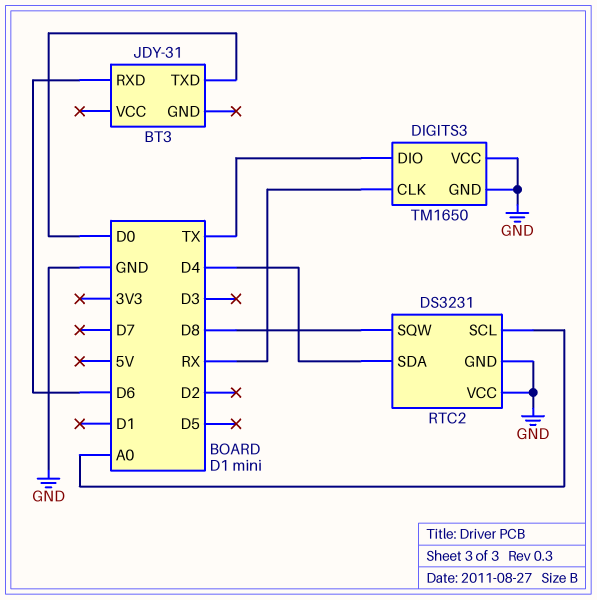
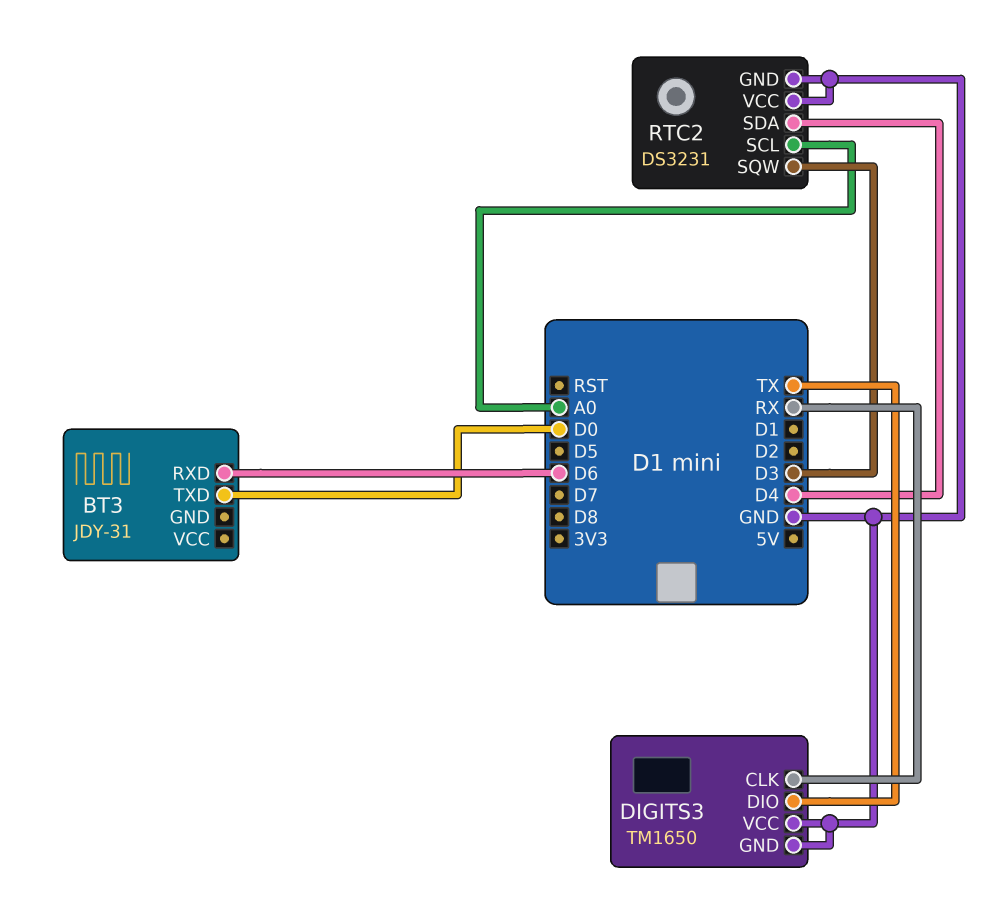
RTC2 pin SQW: D8 -> D3

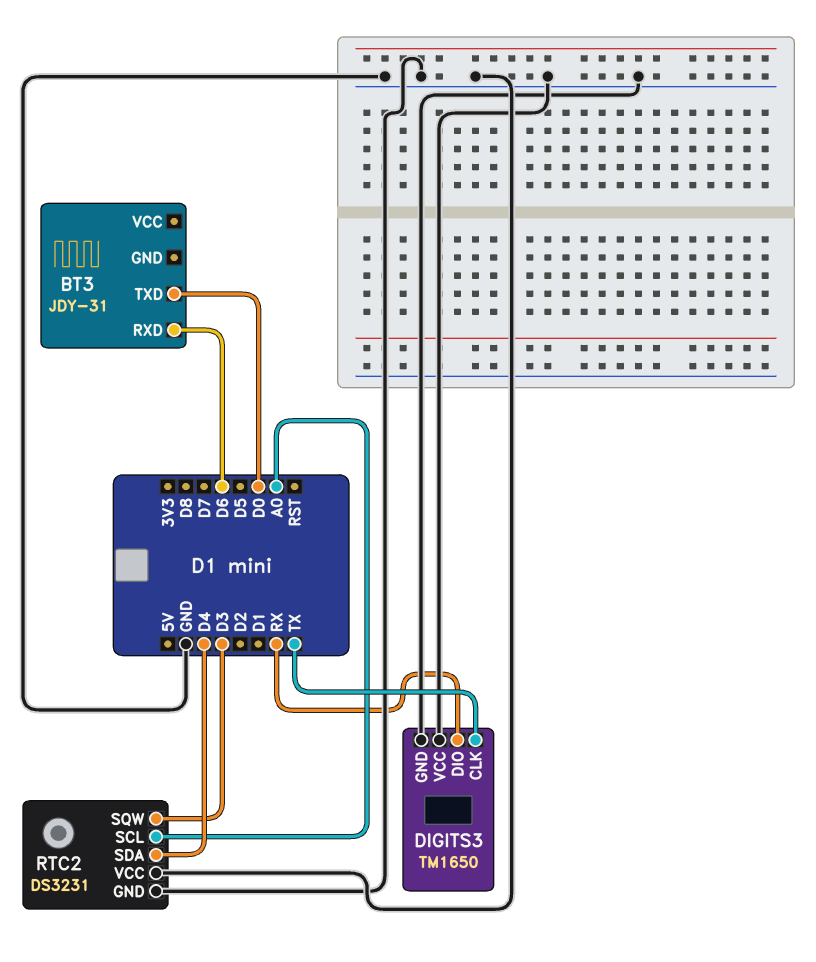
DIGITS3 pin CLK: RX -> TX
DIGITS3 pin DIO: TX -> RX

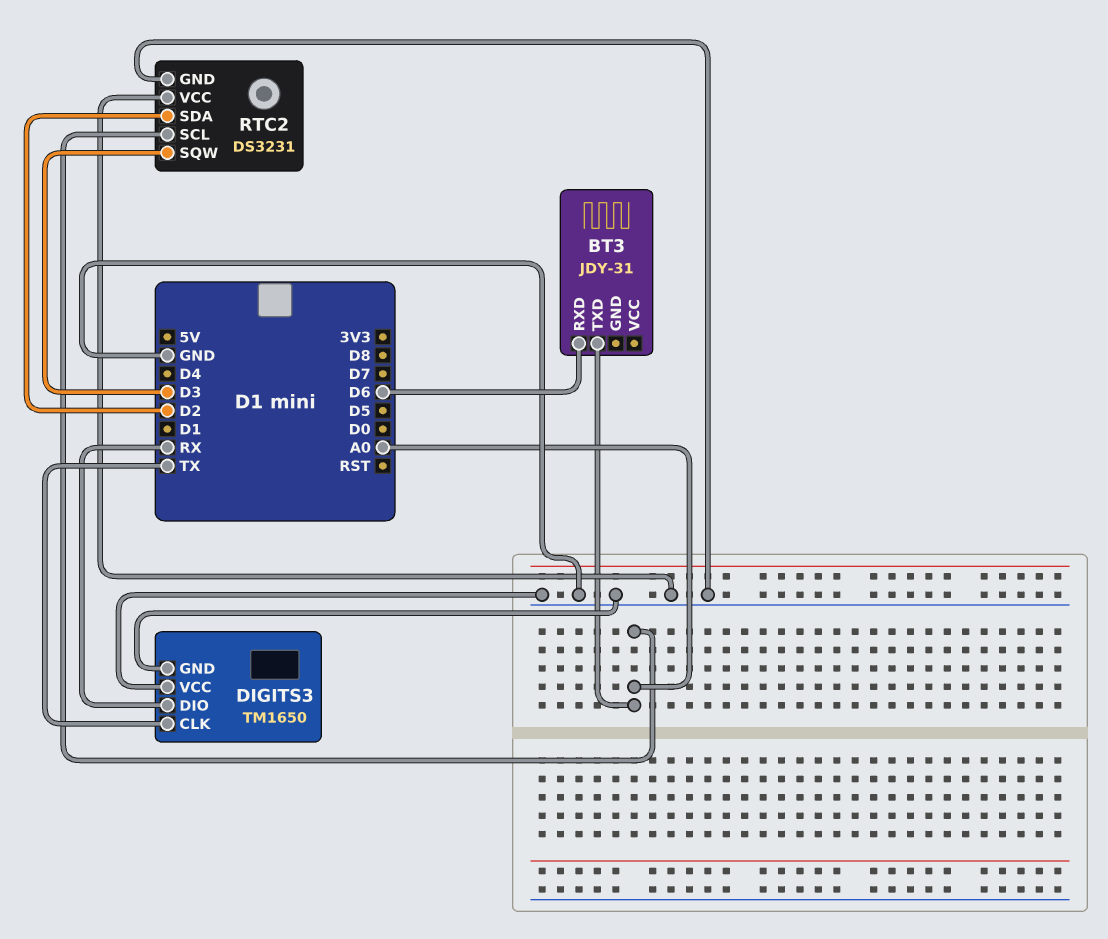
BT3 pin TXD: D0 -> A0
RTC2 pin SDA: D4 -> D2

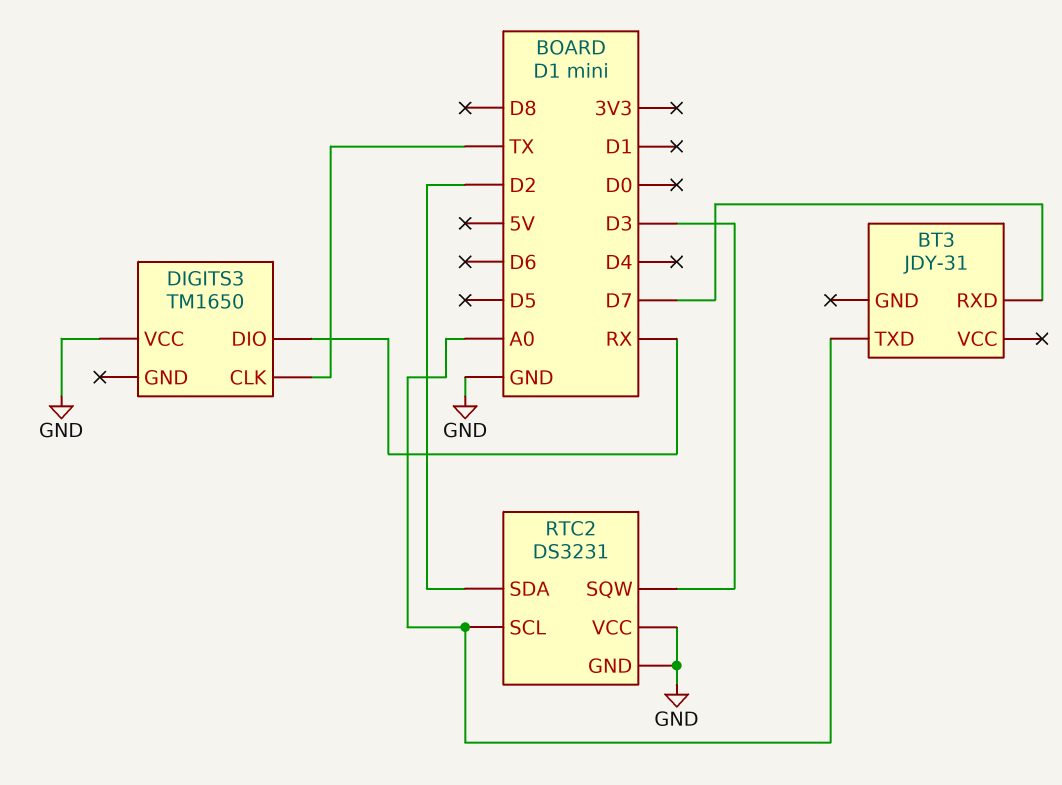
BT3 pin RXD: D6 -> D7
DIGITS3 pin GND: GND -> none

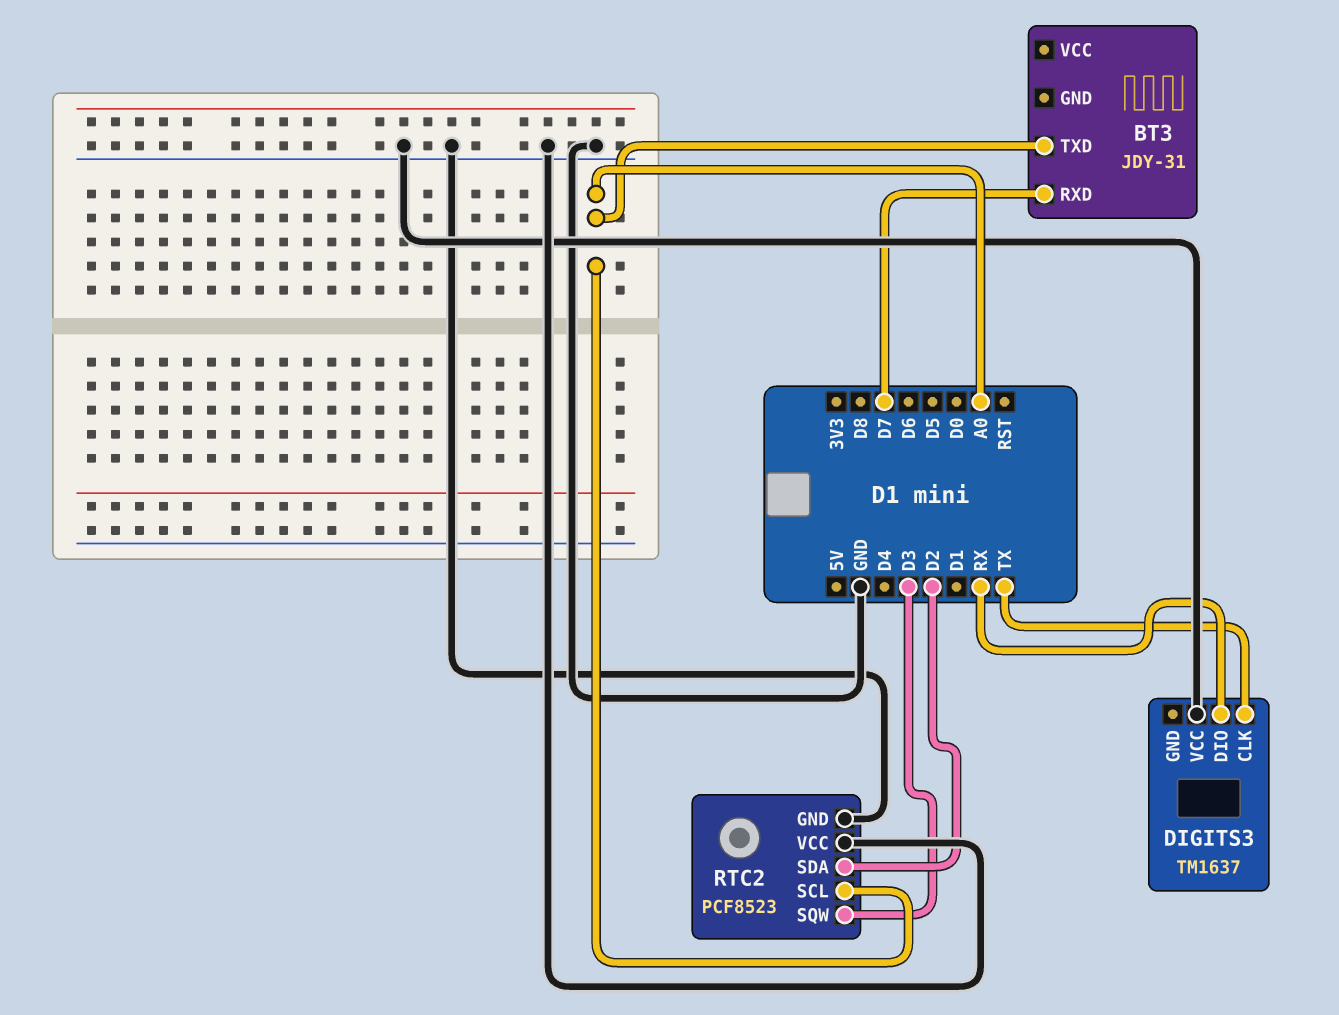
DIGITS3: TM1650 -> TM1637
RTC2: DS3231 -> PCF8523

